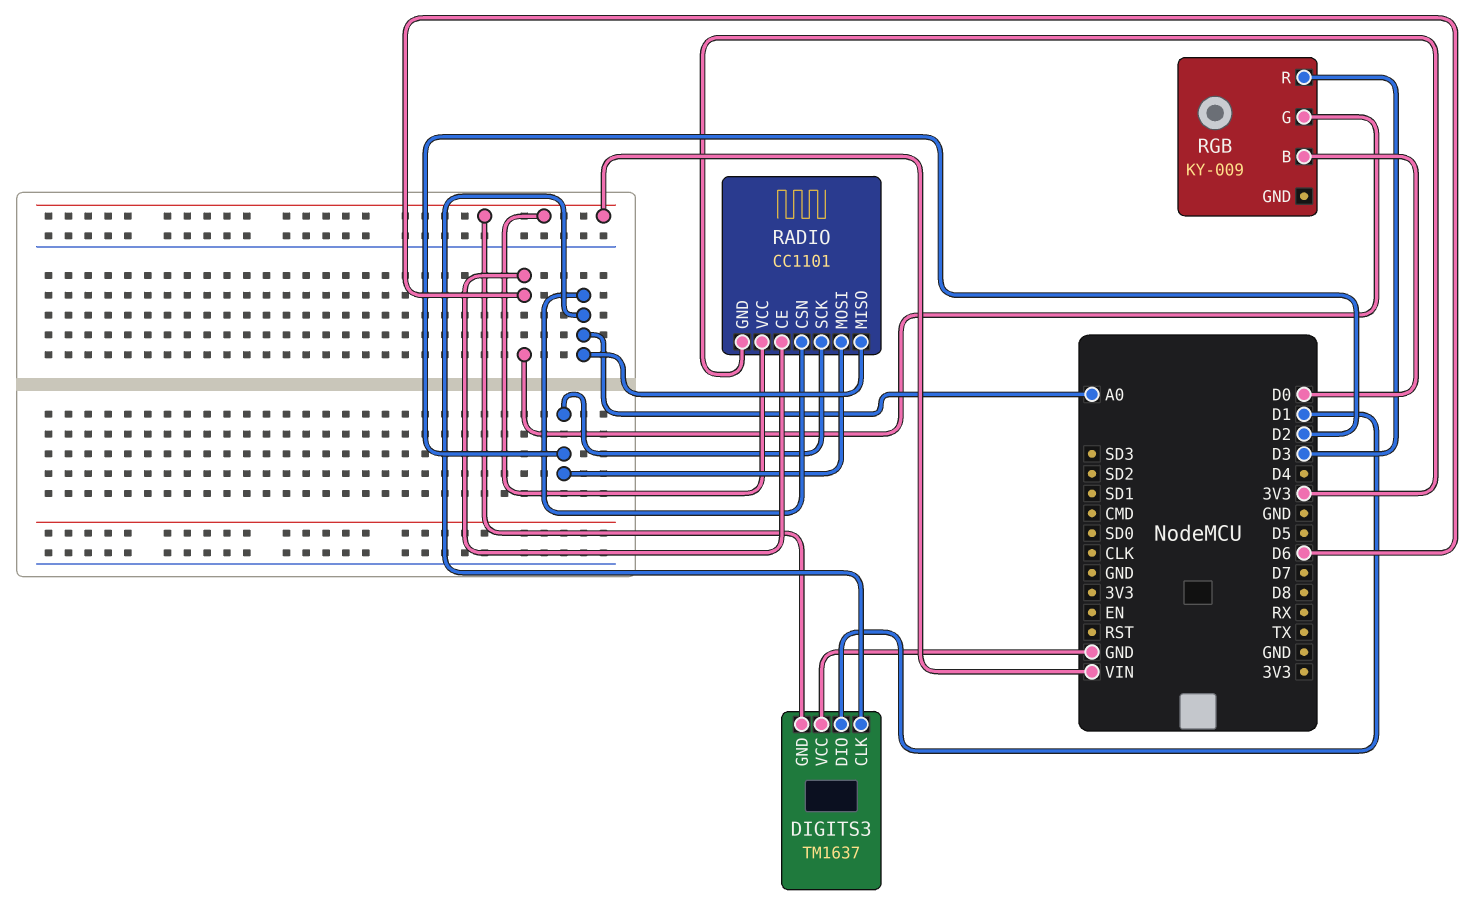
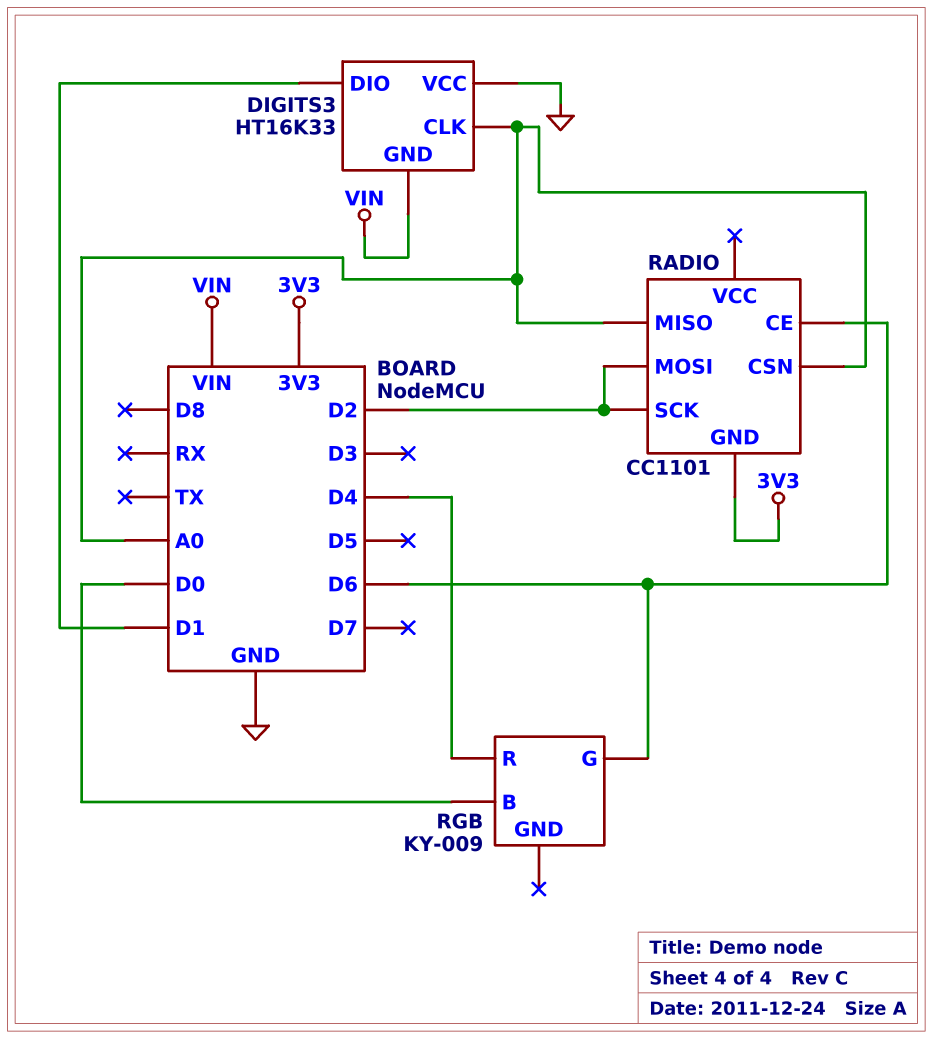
DIGITS3: TM1637 -> HT16K33
RADIO pin VCC: VIN -> none
RGB pin R: D3 -> D4

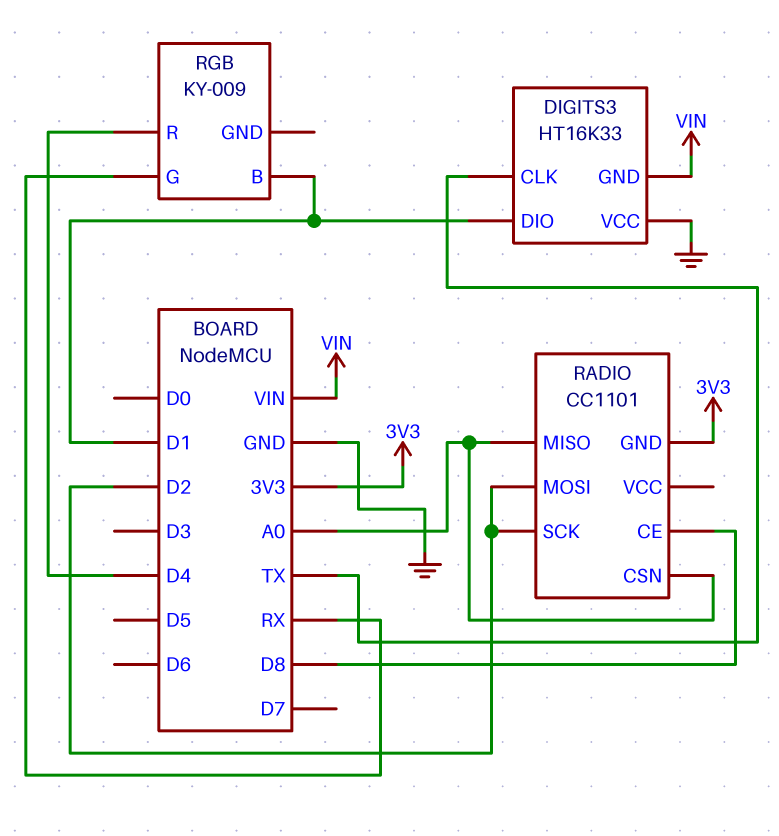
DIGITS3 pin CLK: A0 -> TX
RADIO pin CE: D6 -> D8
RGB pin B: D0 -> D1
RGB pin G: D6 -> RX

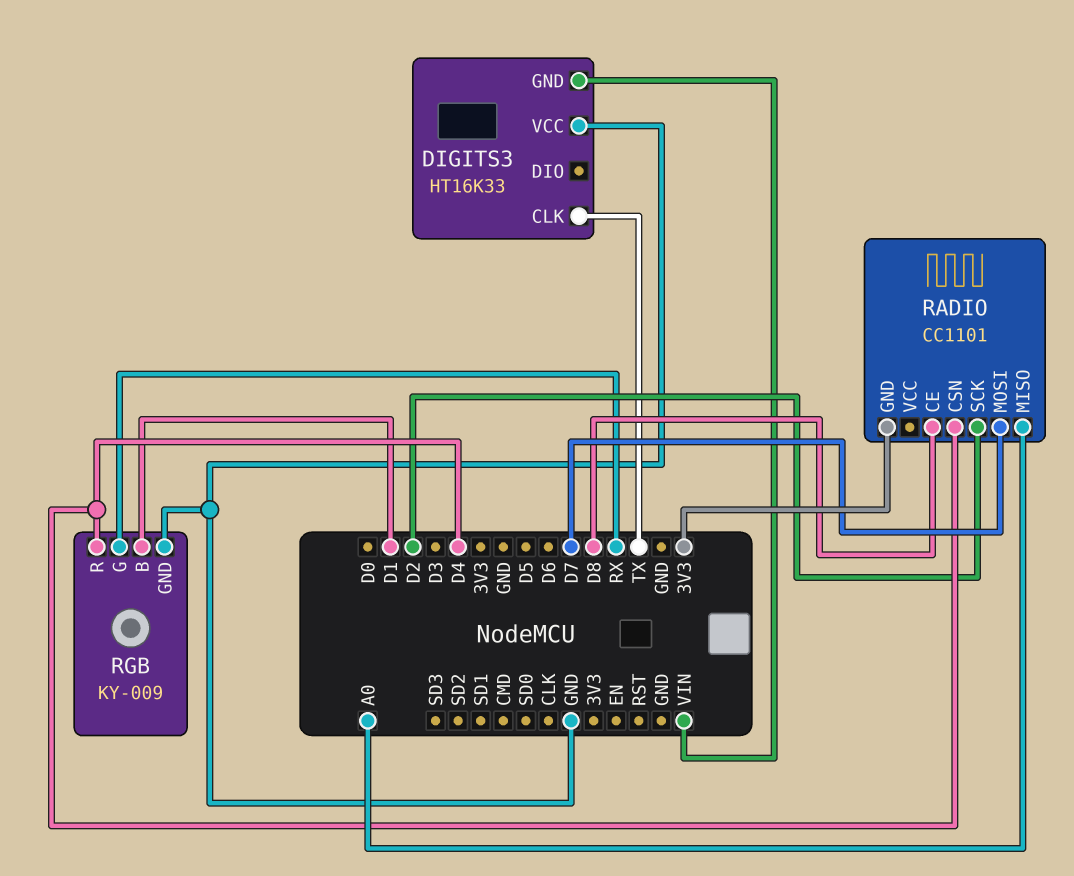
DIGITS3 pin DIO: D1 -> none
RADIO pin CSN: A0 -> D4
RADIO pin MOSI: D2 -> D7
RGB pin GND: none -> GND

